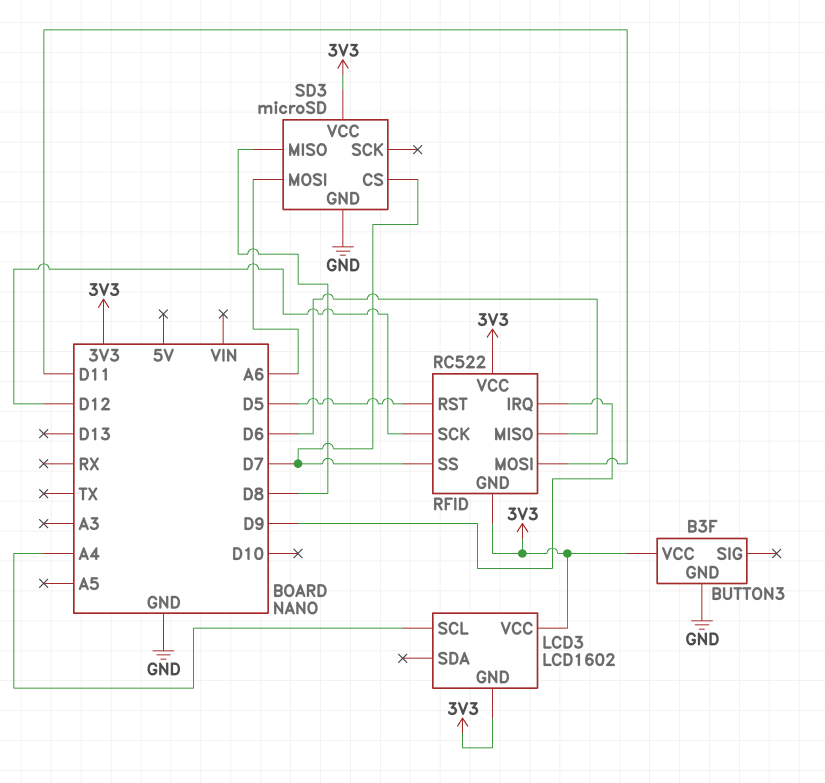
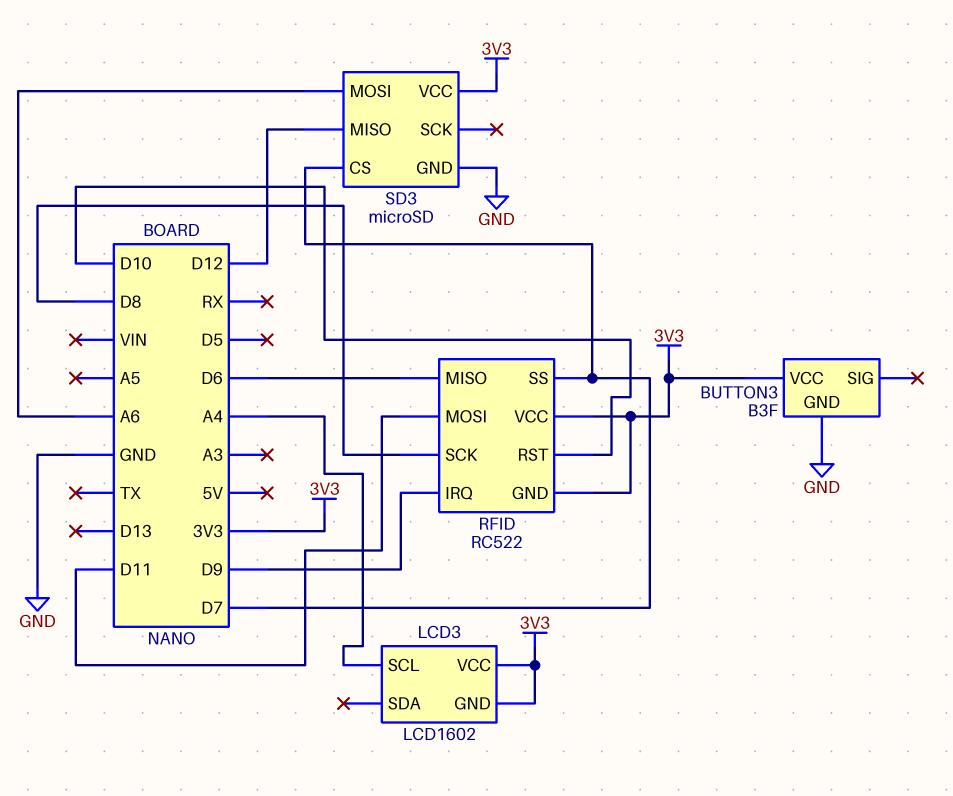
RFID pin RST: D5 -> D10
RFID pin SCK: D12 -> D8
SD3 pin MISO: D8 -> D12

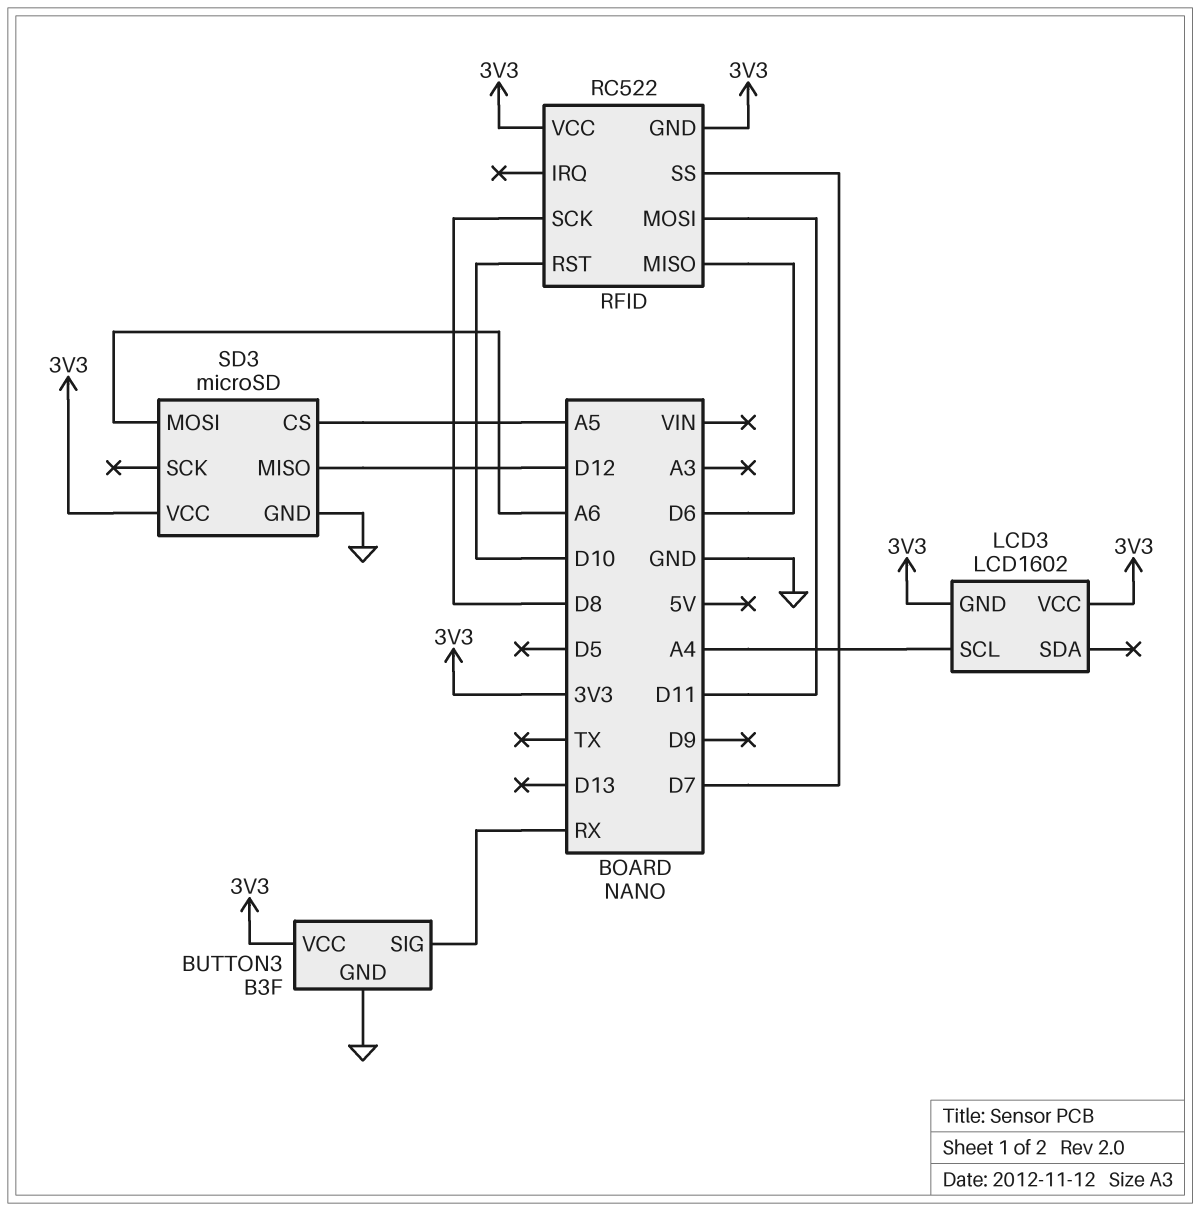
BUTTON3 pin SIG: none -> RX
RFID pin IRQ: D9 -> none
SD3 pin CS: D7 -> A5

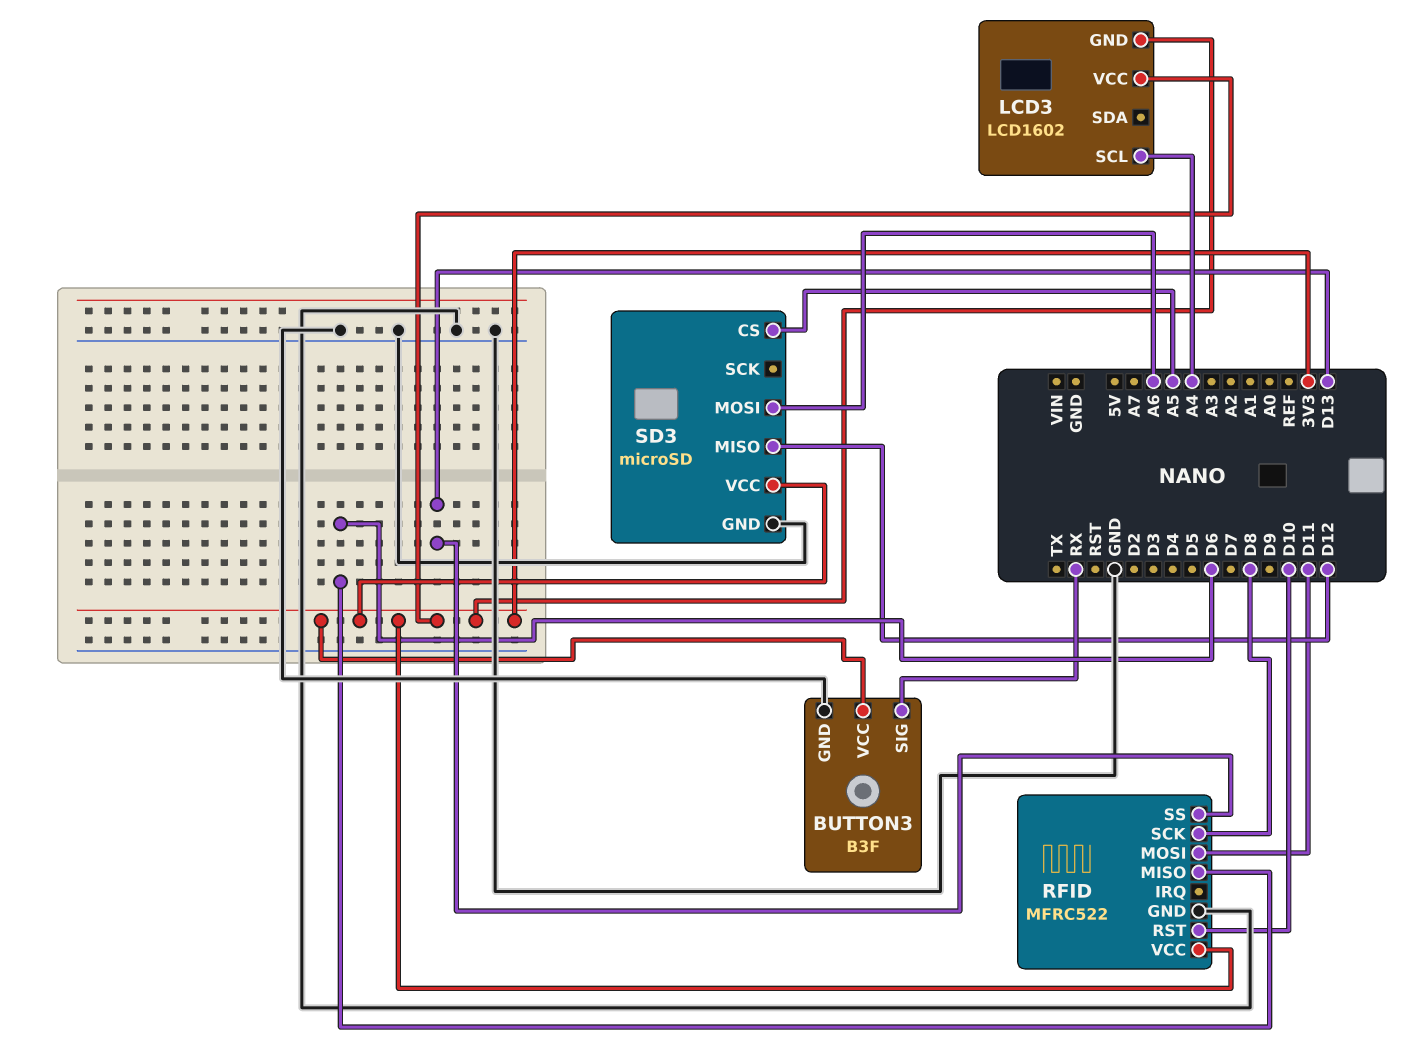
RFID: RC522 -> MFRC522
RFID pin GND: 3V3 -> GND
RFID pin SS: D7 -> D13

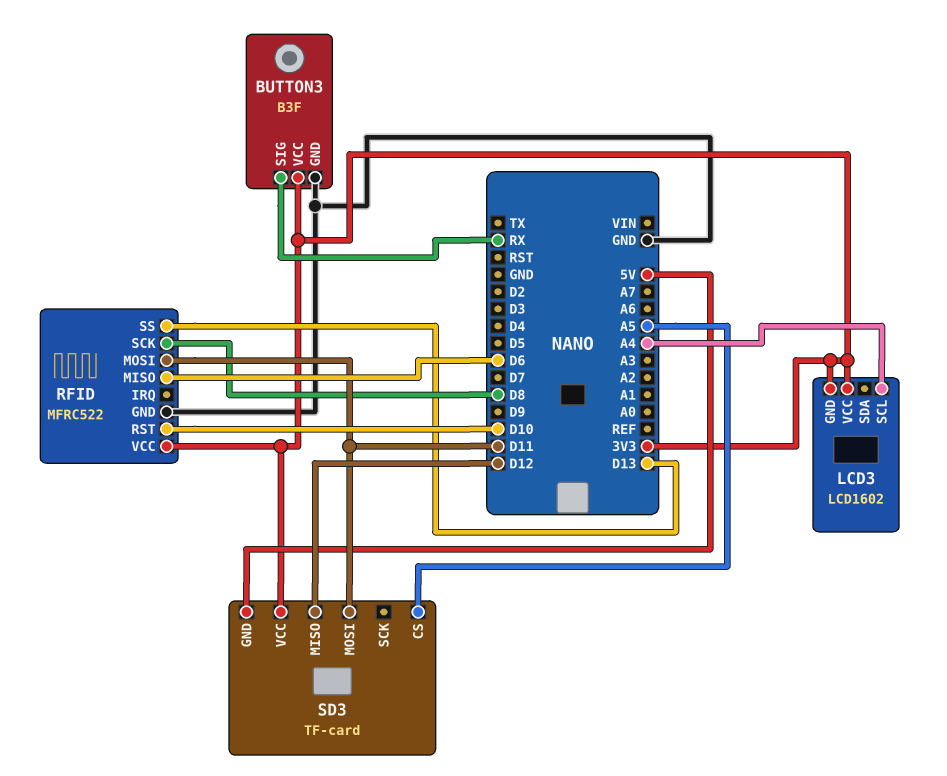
SD3: microSD -> TF-card
SD3 pin GND: GND -> 5V
SD3 pin MOSI: A6 -> D11

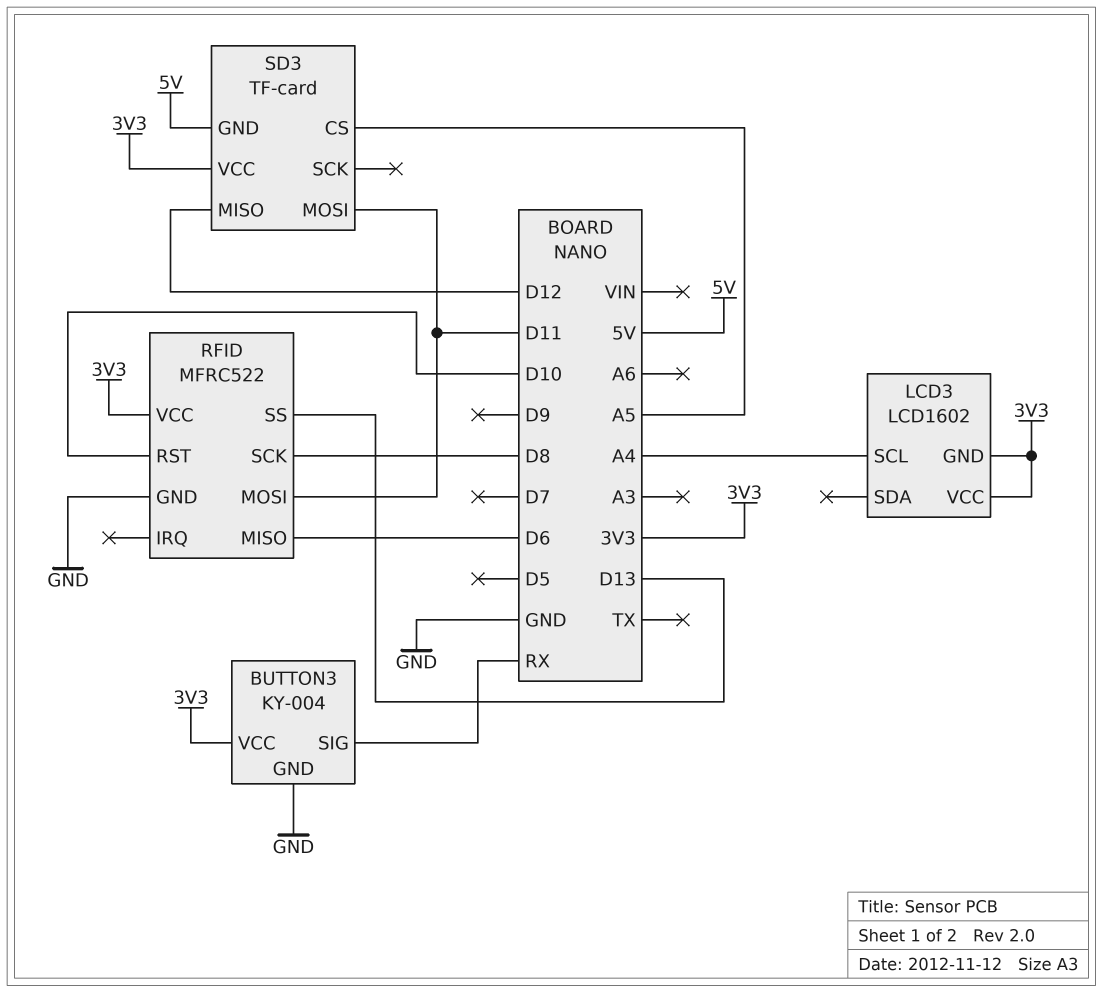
BUTTON3: B3F -> KY-004

